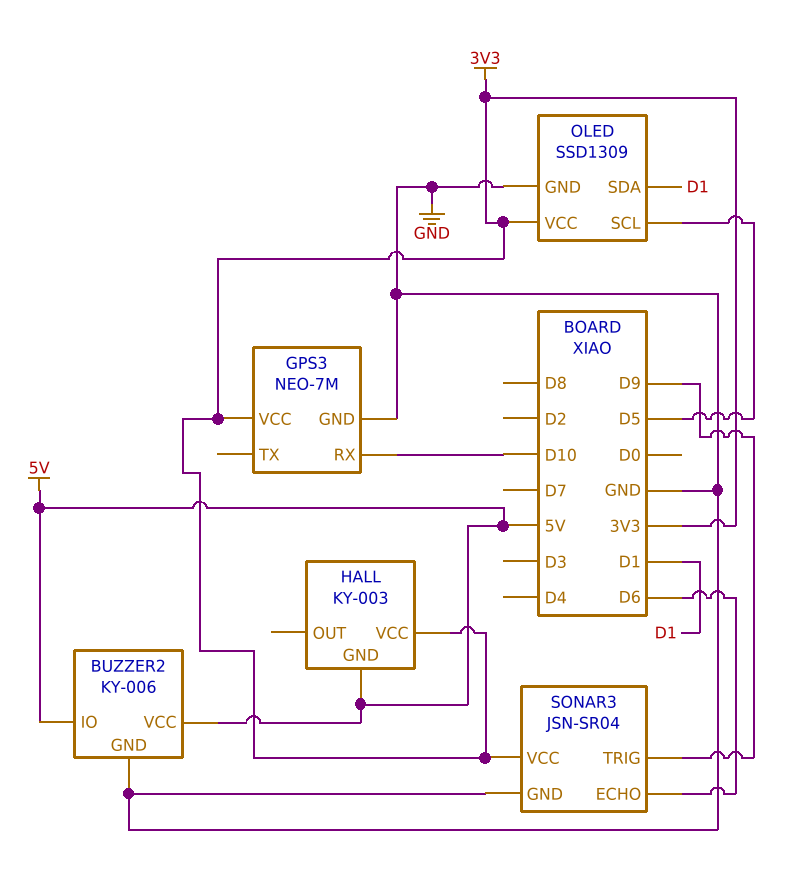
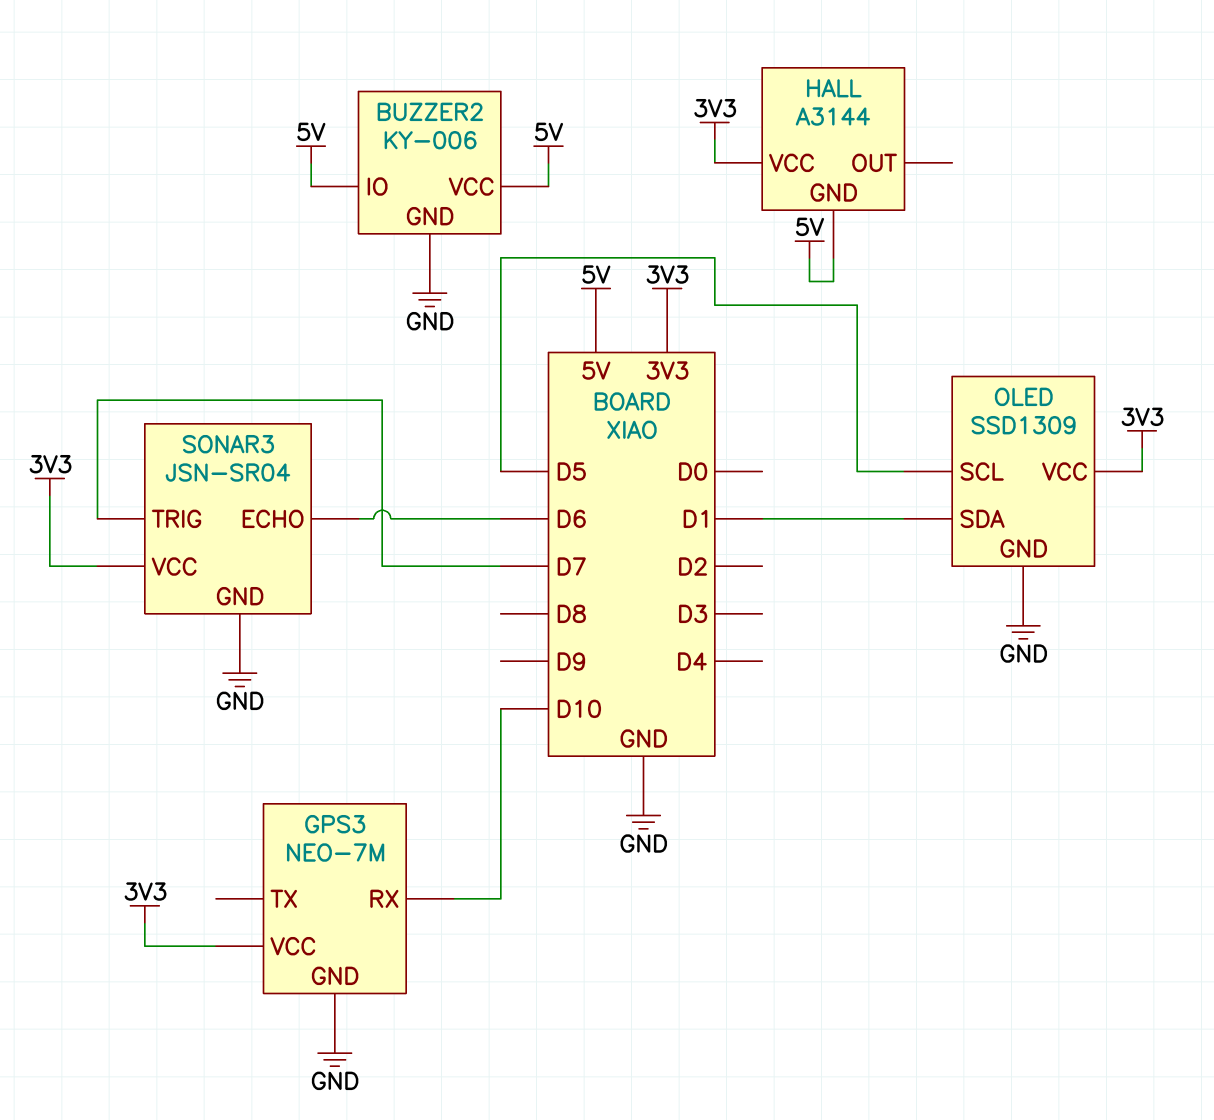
HALL: KY-003 -> A3144
SONAR3 pin TRIG: D9 -> D7

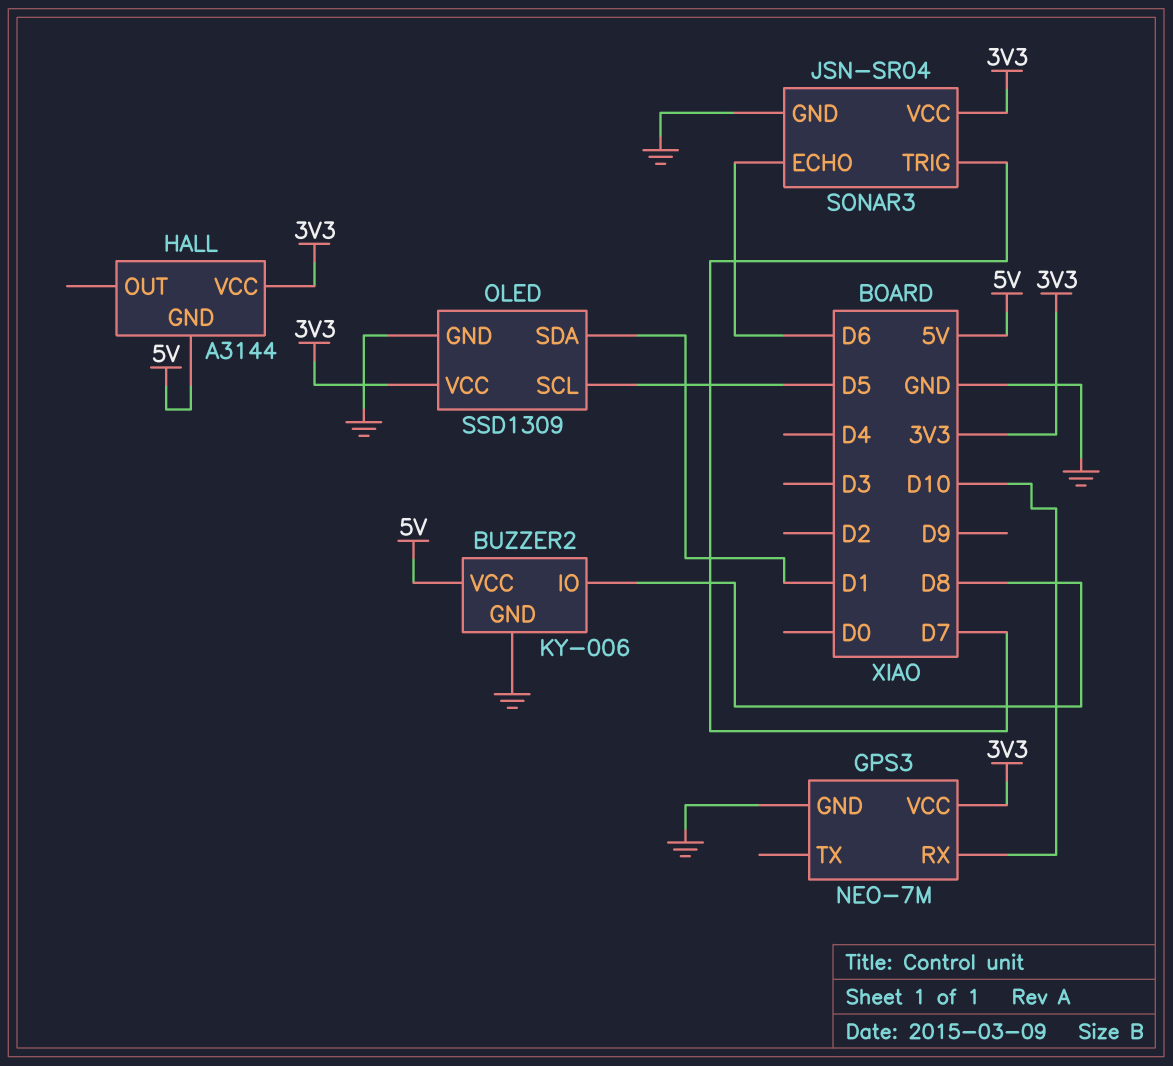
BUZZER2 pin IO: 5V -> D8

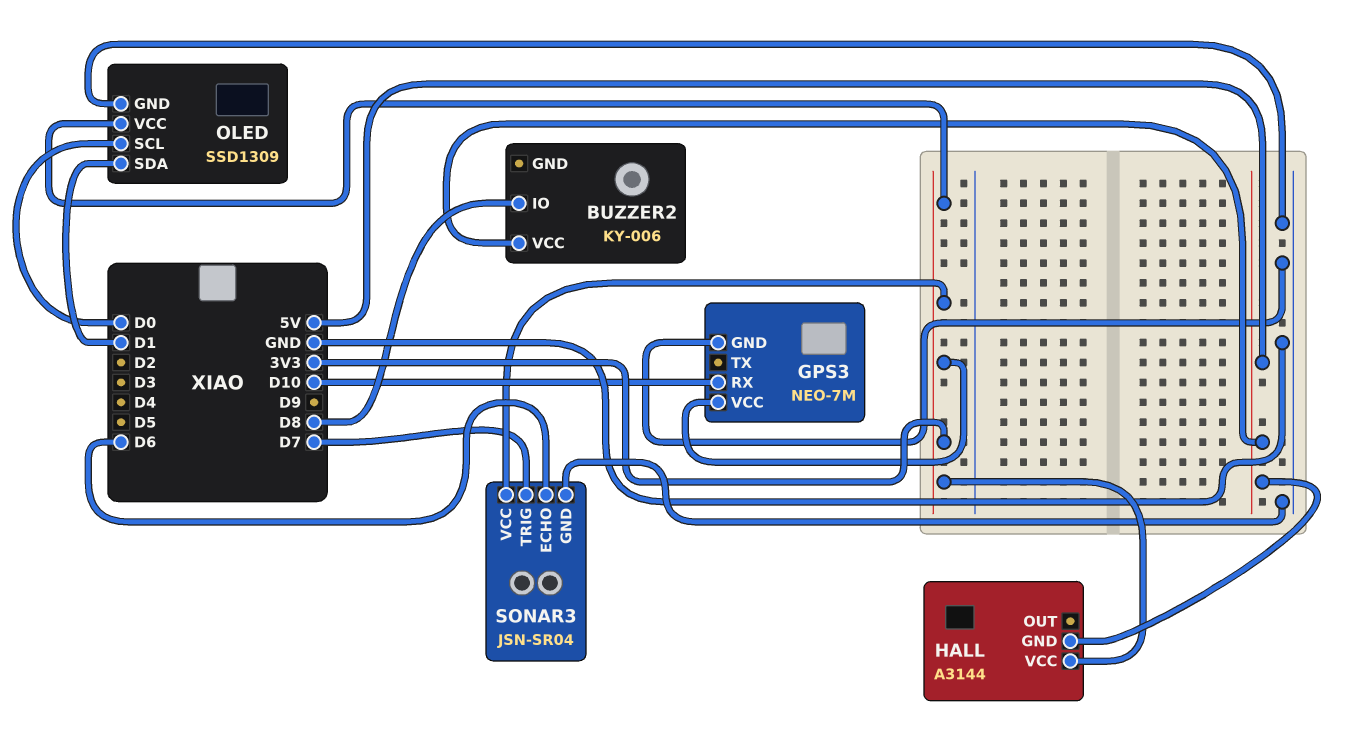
BUZZER2 pin GND: GND -> none
OLED pin SCL: D5 -> D0

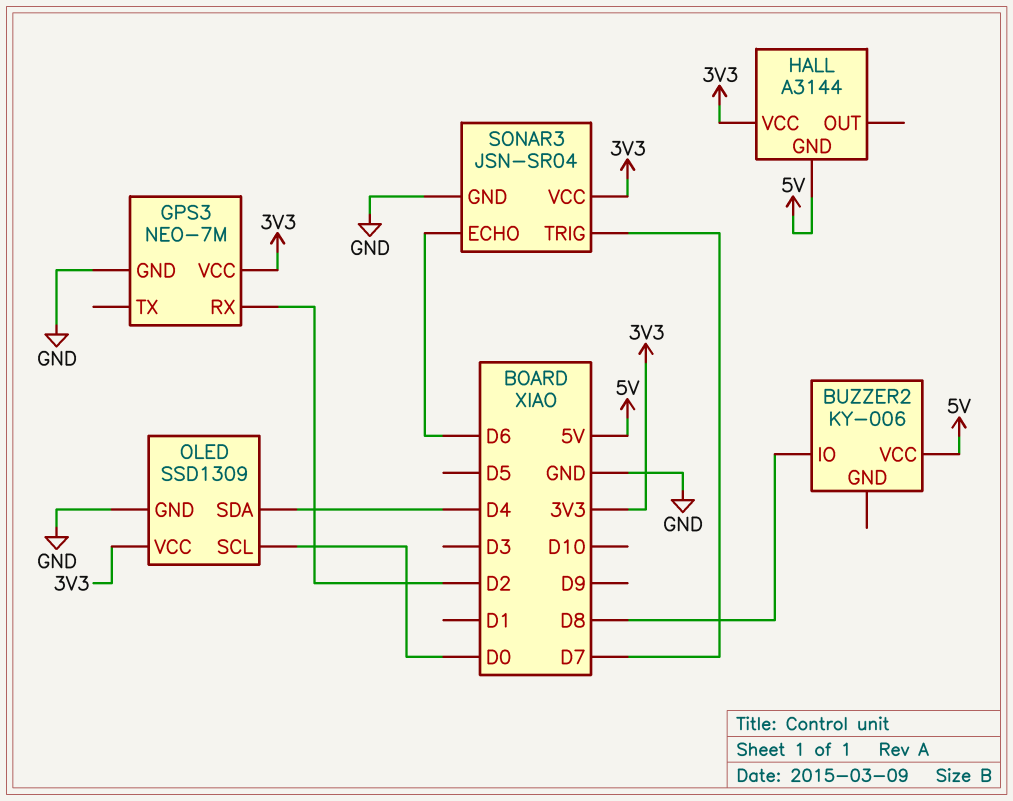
GPS3 pin RX: D10 -> D2
OLED pin SDA: D1 -> D4

